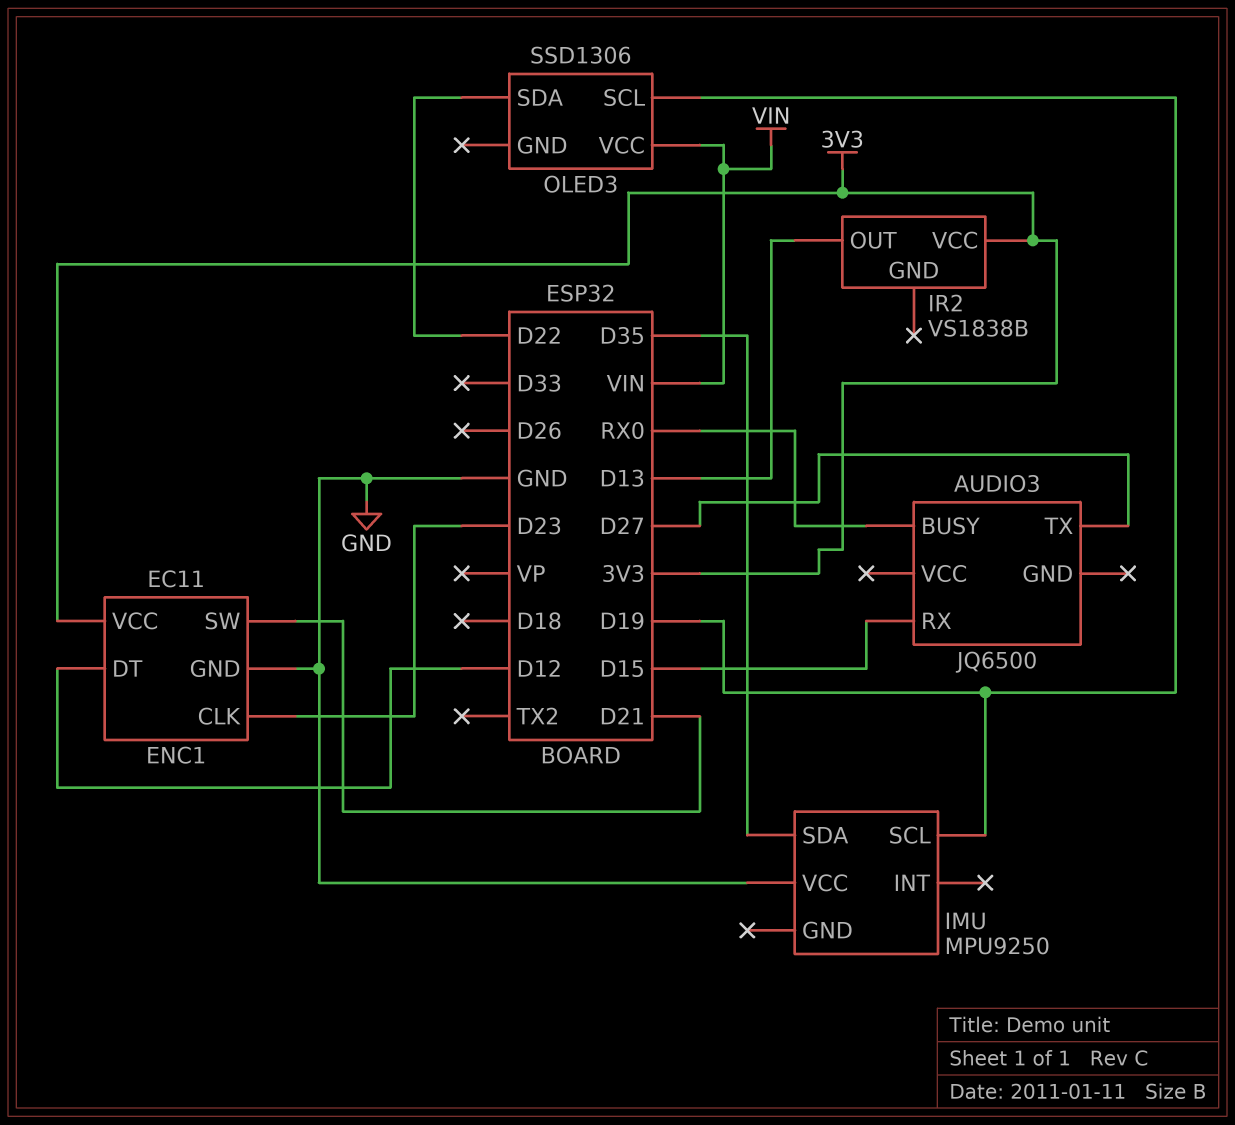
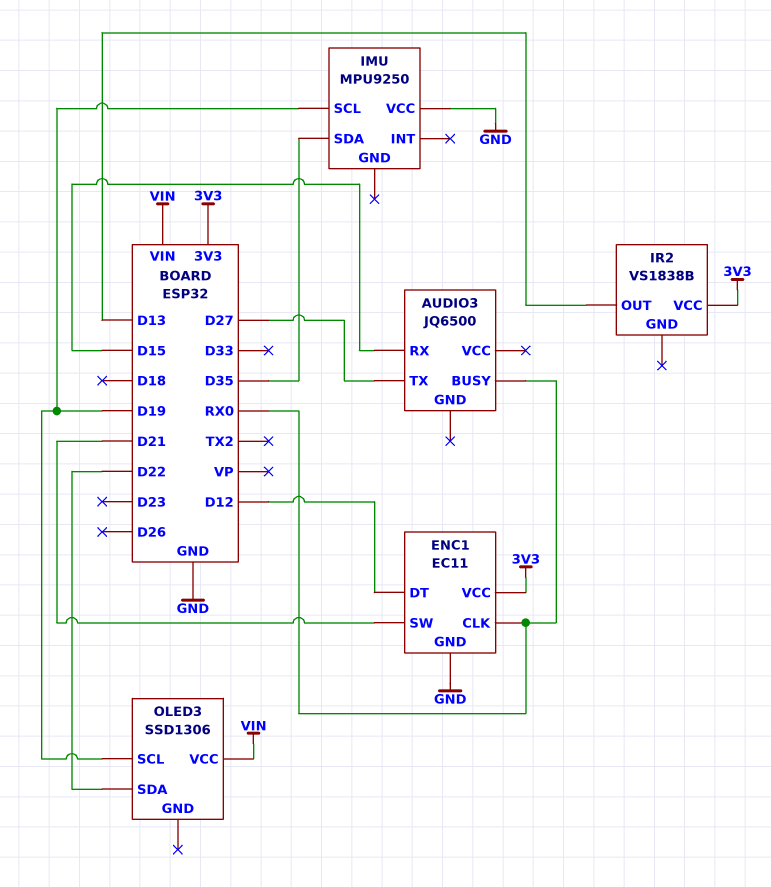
ENC1 pin CLK: D23 -> RX0

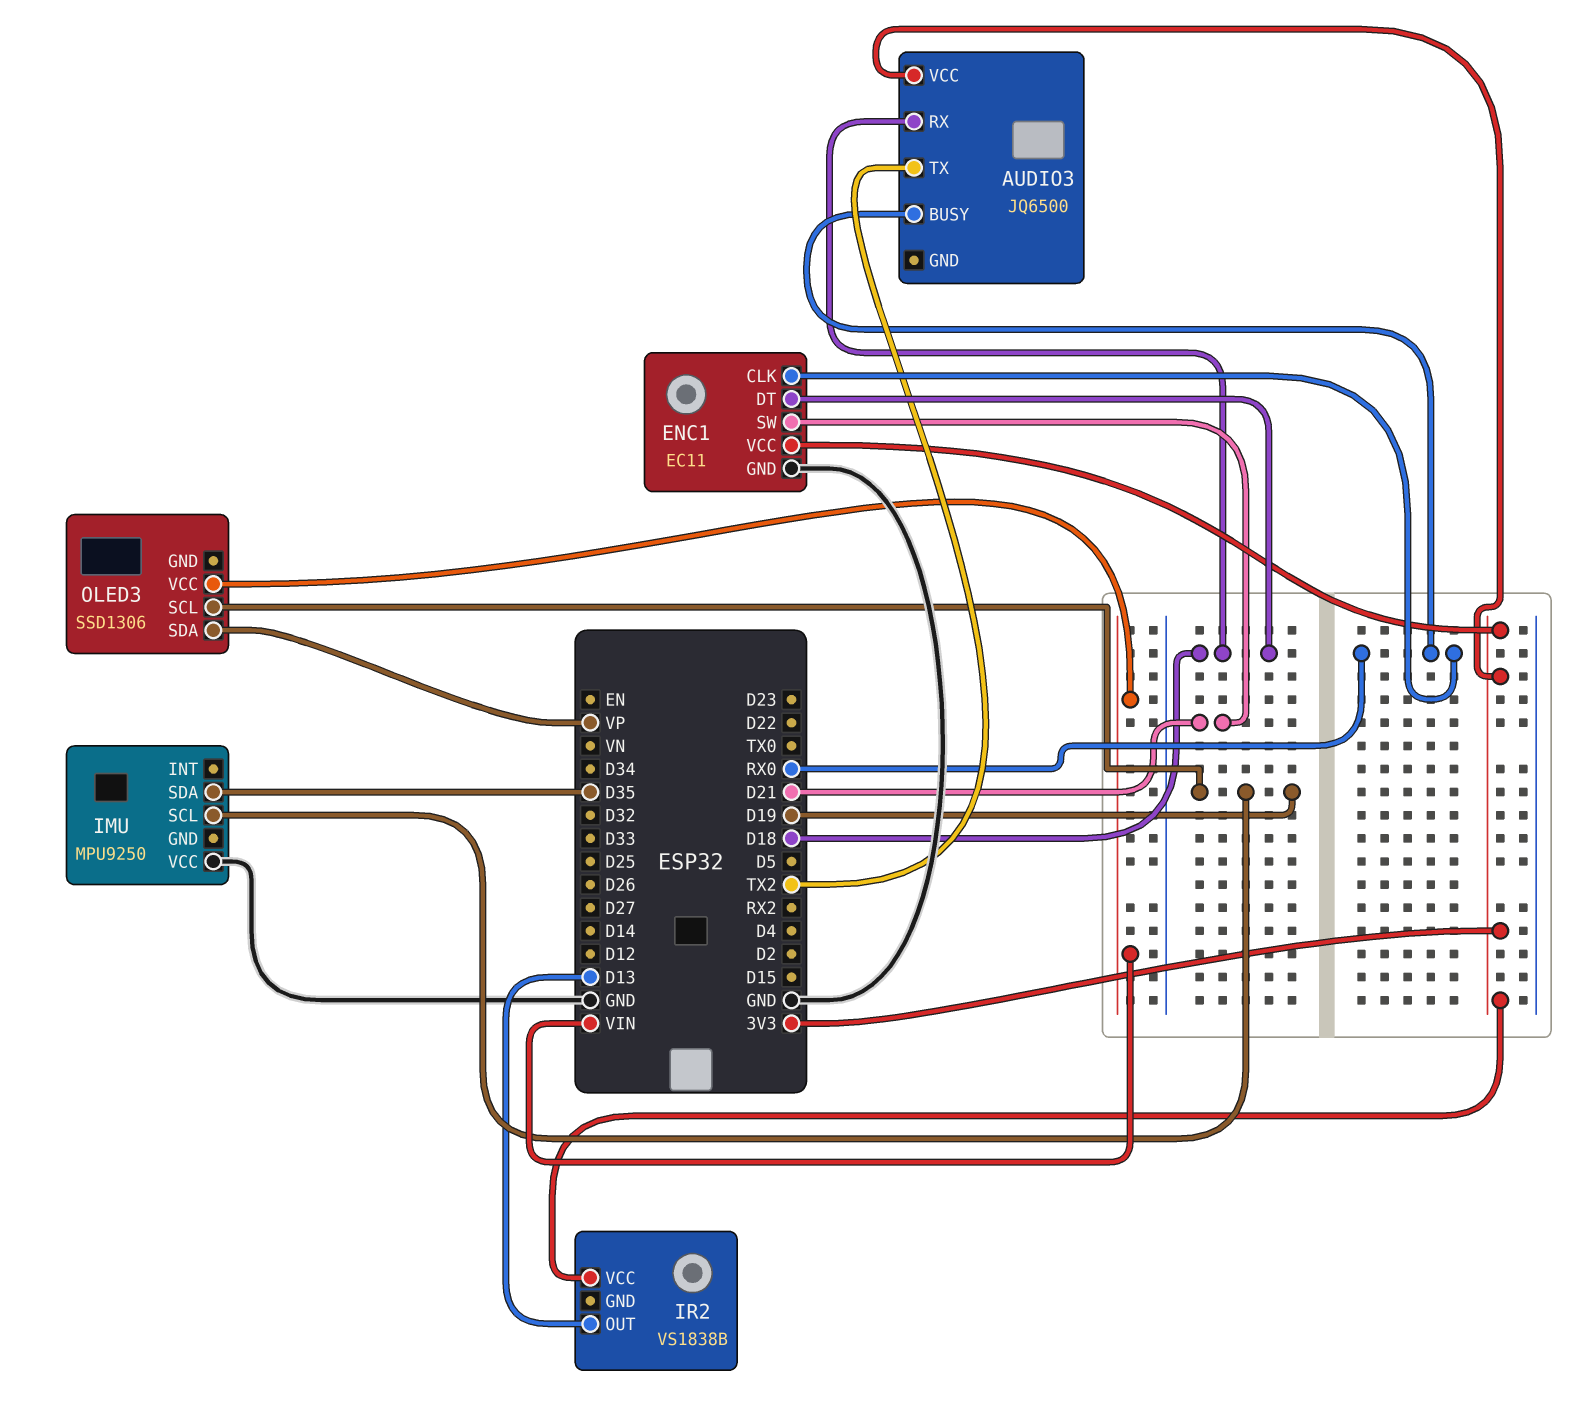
AUDIO3 pin RX: D15 -> D18
AUDIO3 pin TX: D27 -> TX2
AUDIO3 pin VCC: none -> 3V3
ENC1 pin DT: D12 -> D18
OLED3 pin SDA: D22 -> VP

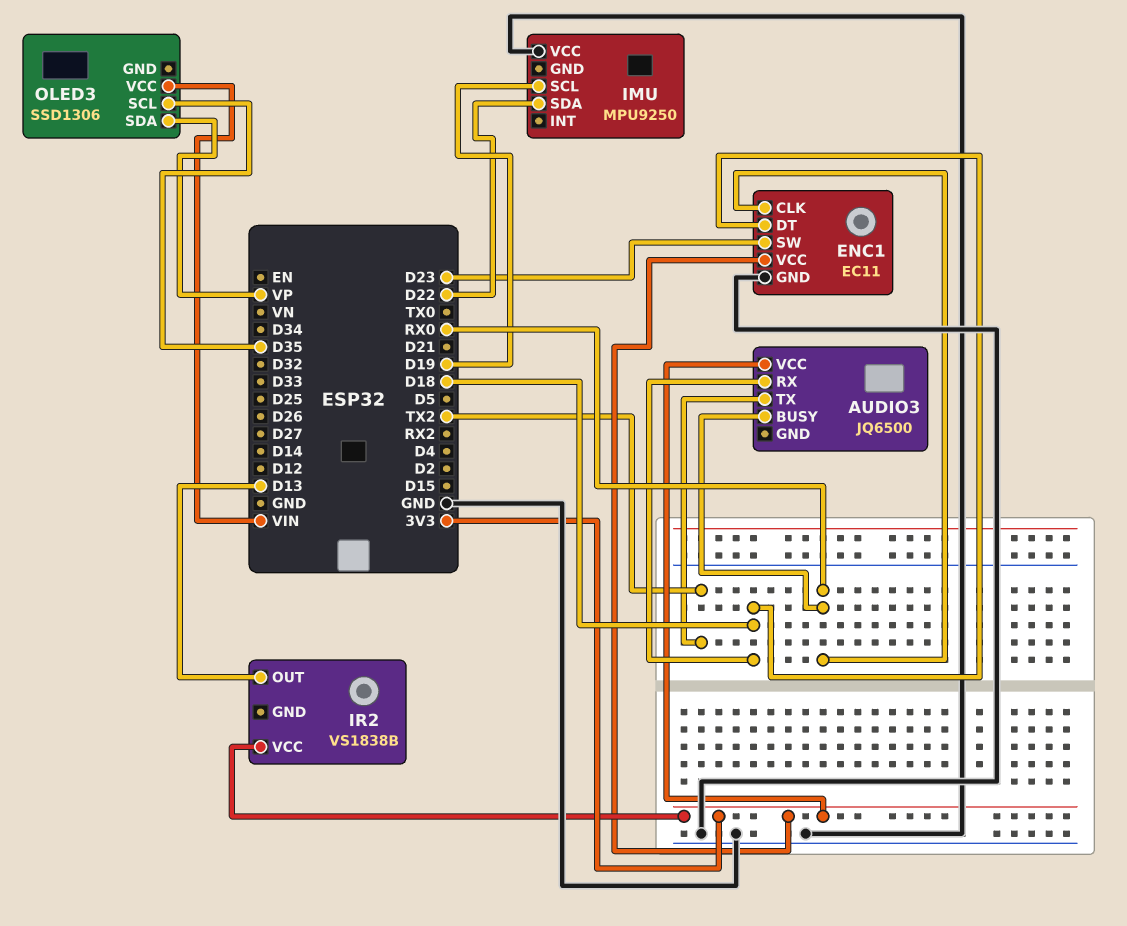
ENC1 pin SW: D21 -> D23
IMU pin SDA: D35 -> D22
OLED3 pin SCL: D19 -> D35

